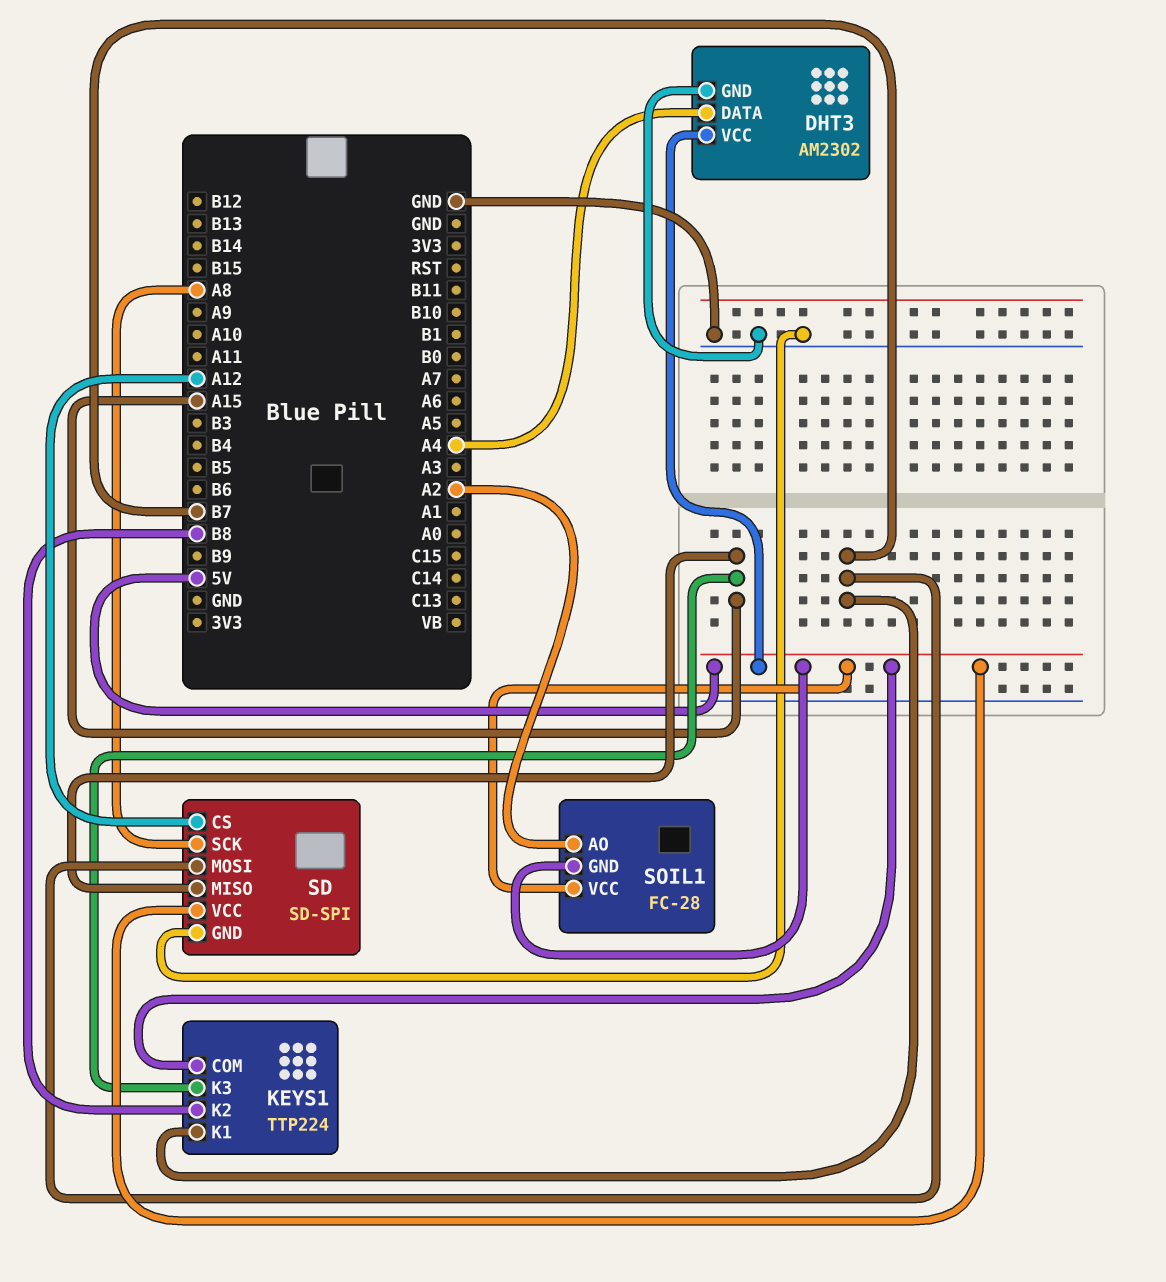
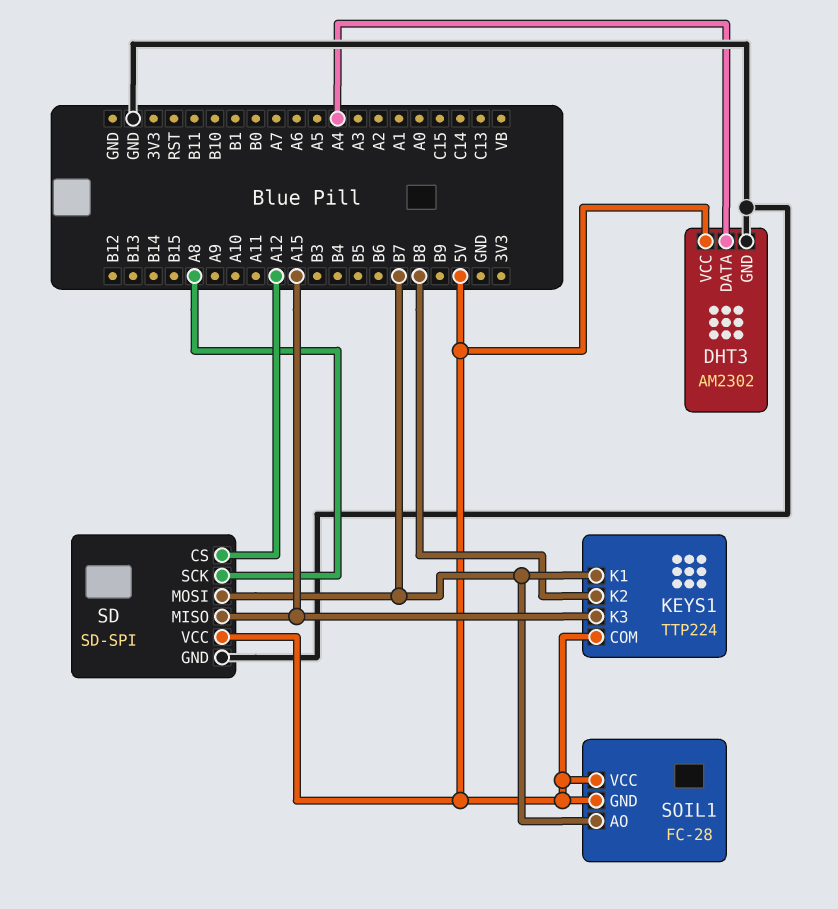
SOIL1 pin AO: A2 -> B7

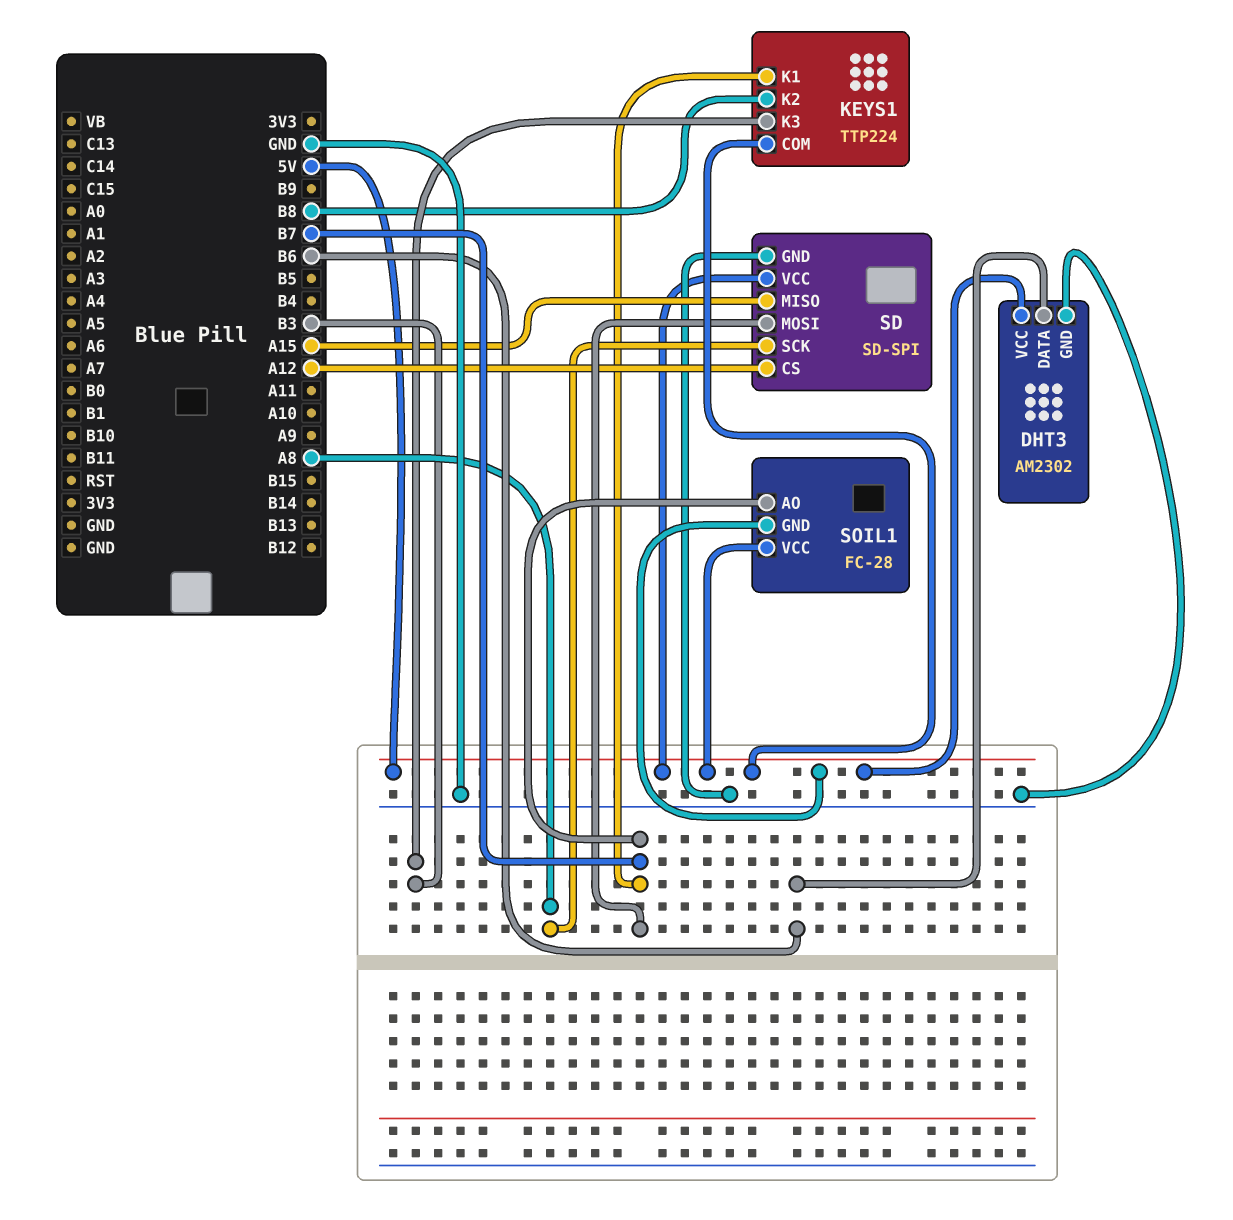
DHT3 pin DATA: A4 -> B6
KEYS1 pin K3: A15 -> B3

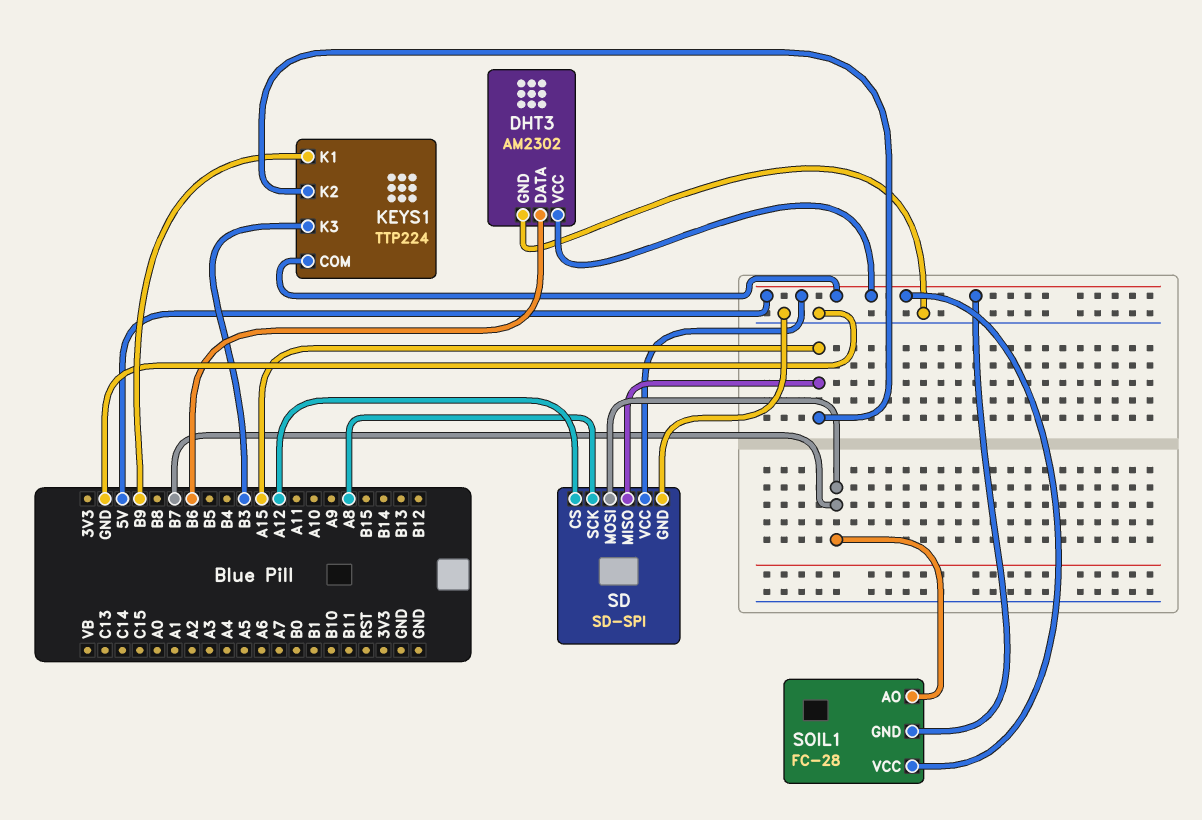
KEYS1 pin K1: B7 -> B9
KEYS1 pin K2: B8 -> A15

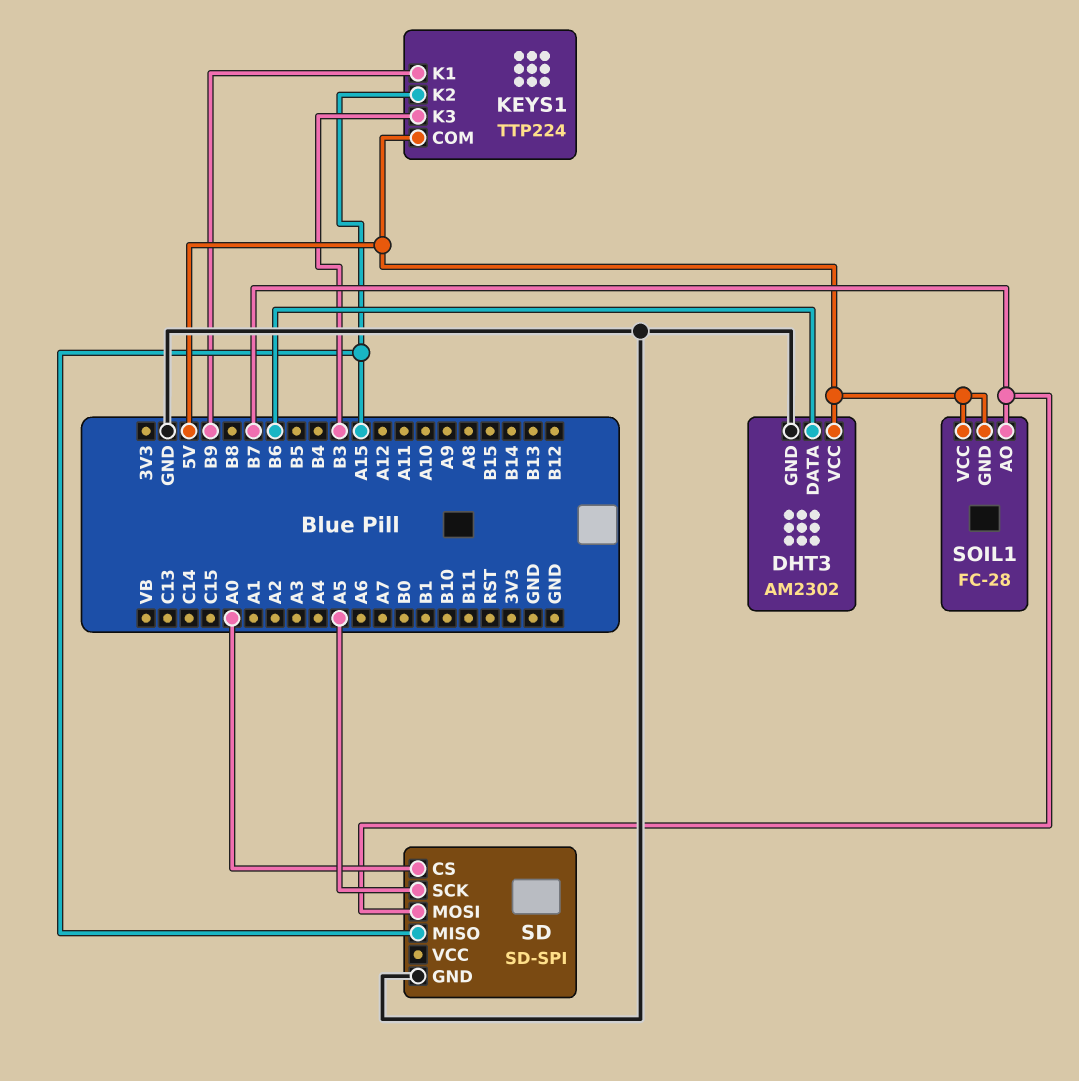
SD pin CS: A12 -> A0
SD pin SCK: A8 -> A5
SD pin VCC: 5V -> none

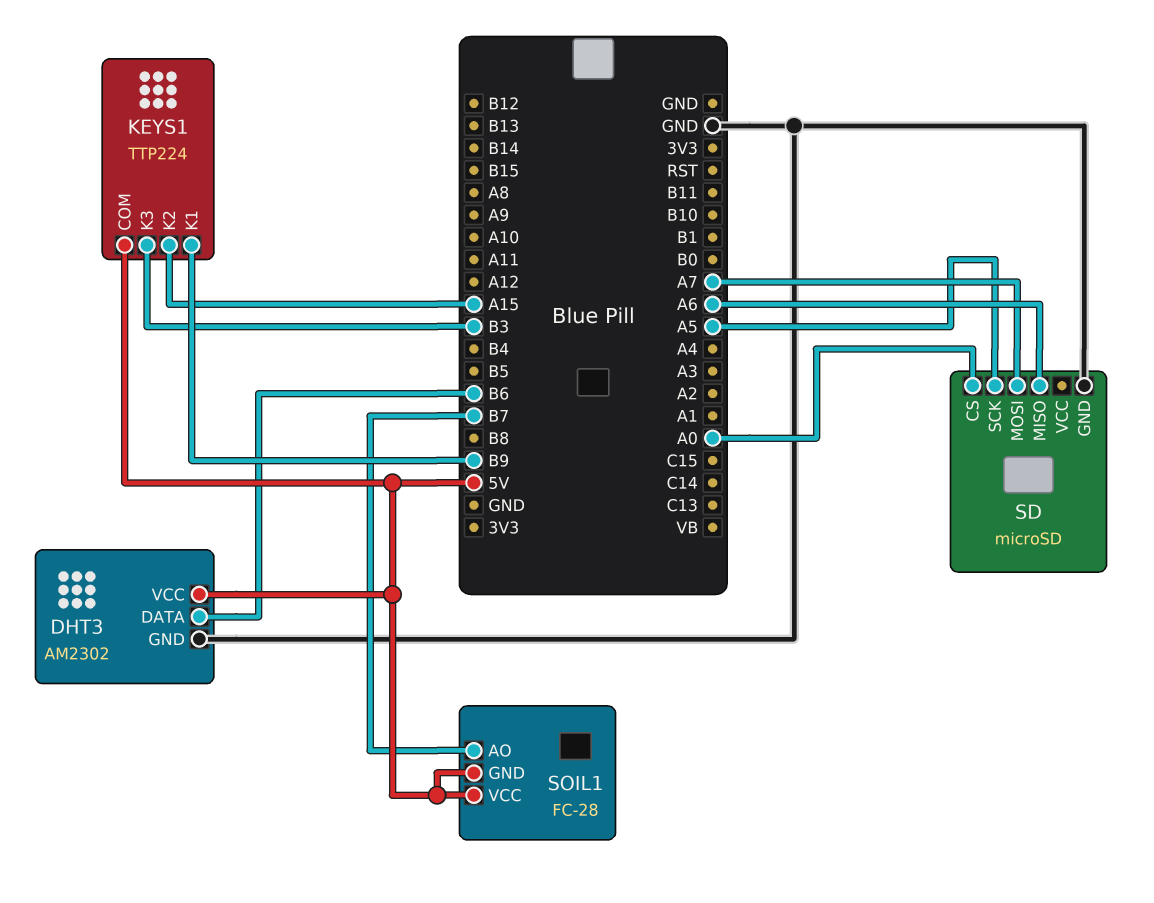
SD: SD-SPI -> microSD
SD pin MISO: A15 -> A6
SD pin MOSI: B7 -> A7

